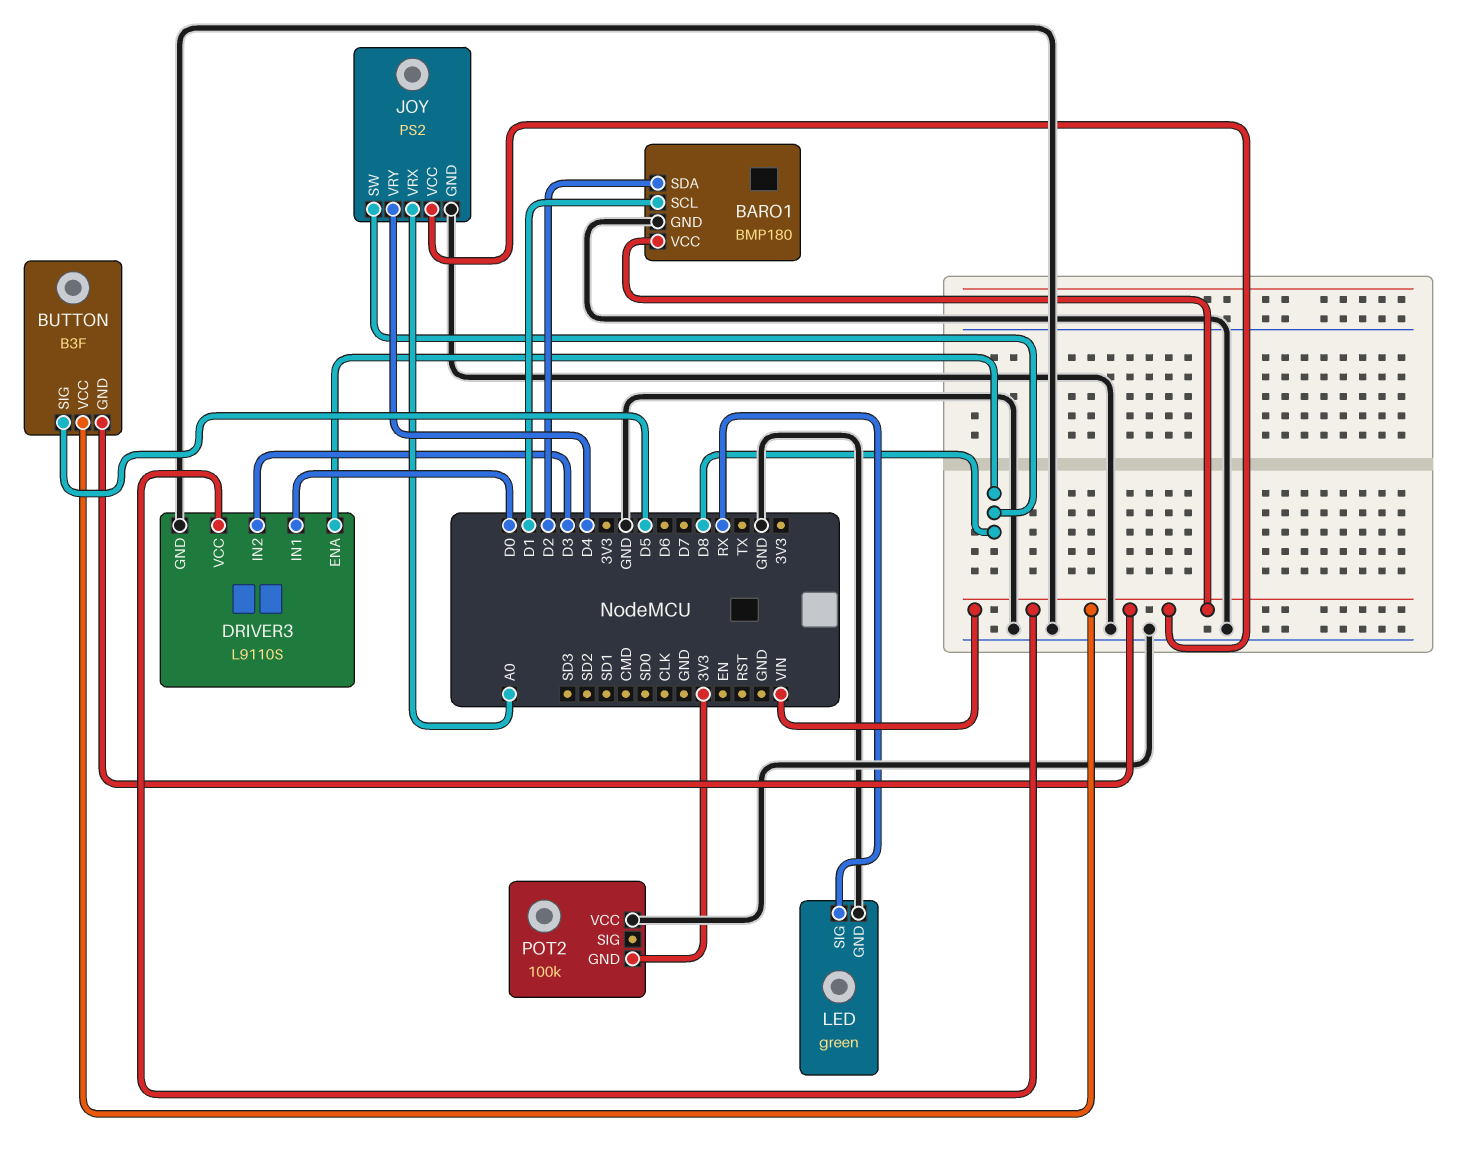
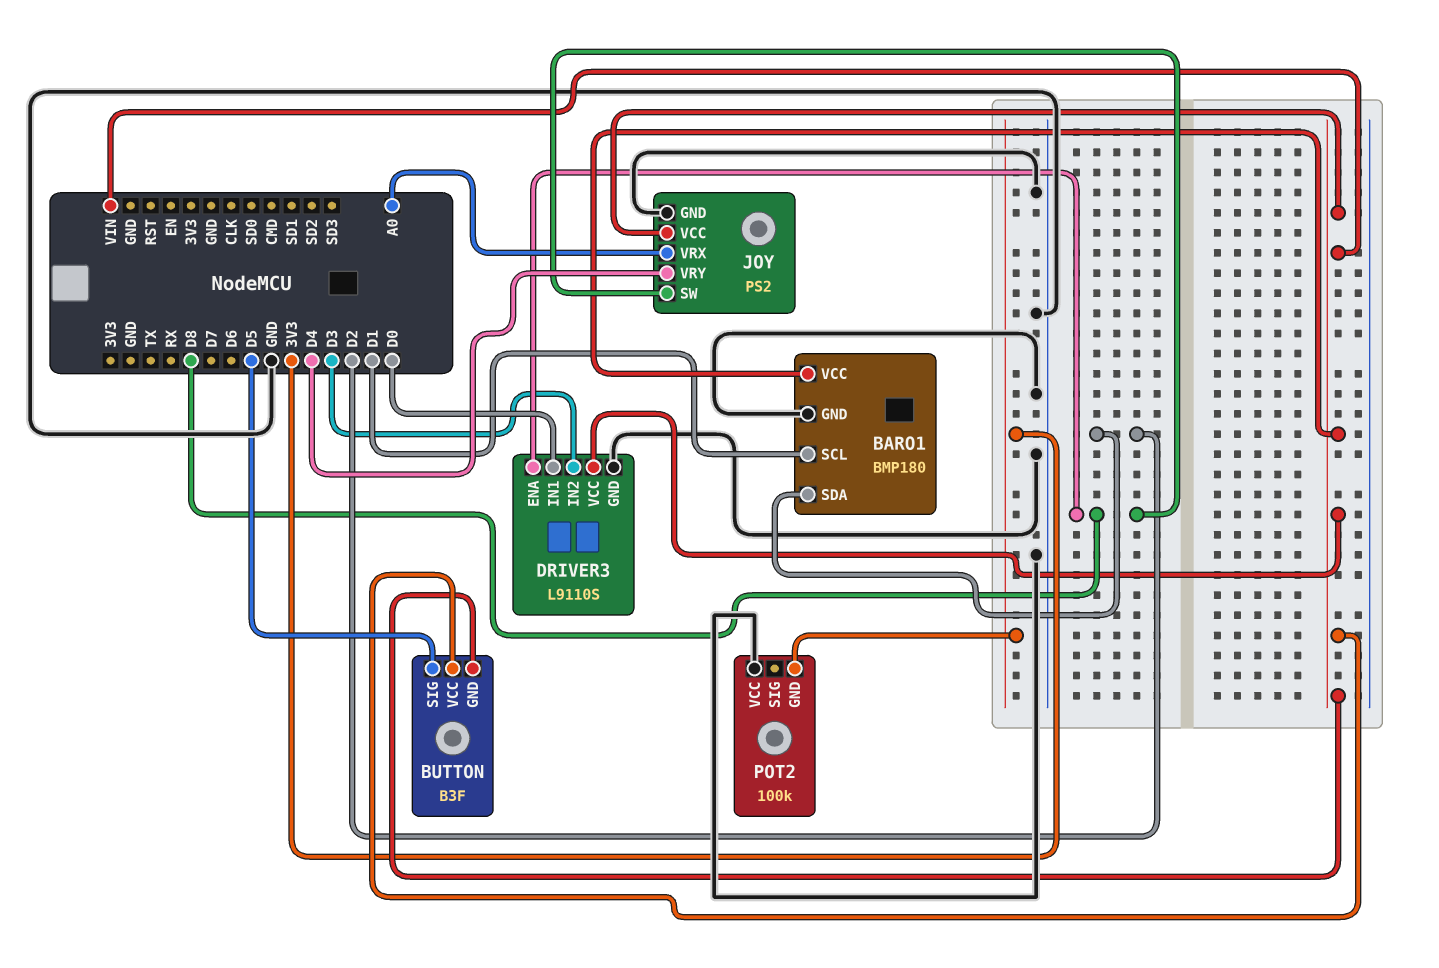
LED: green -> none
LED pin GND: GND -> none
LED pin SIG: RX -> none

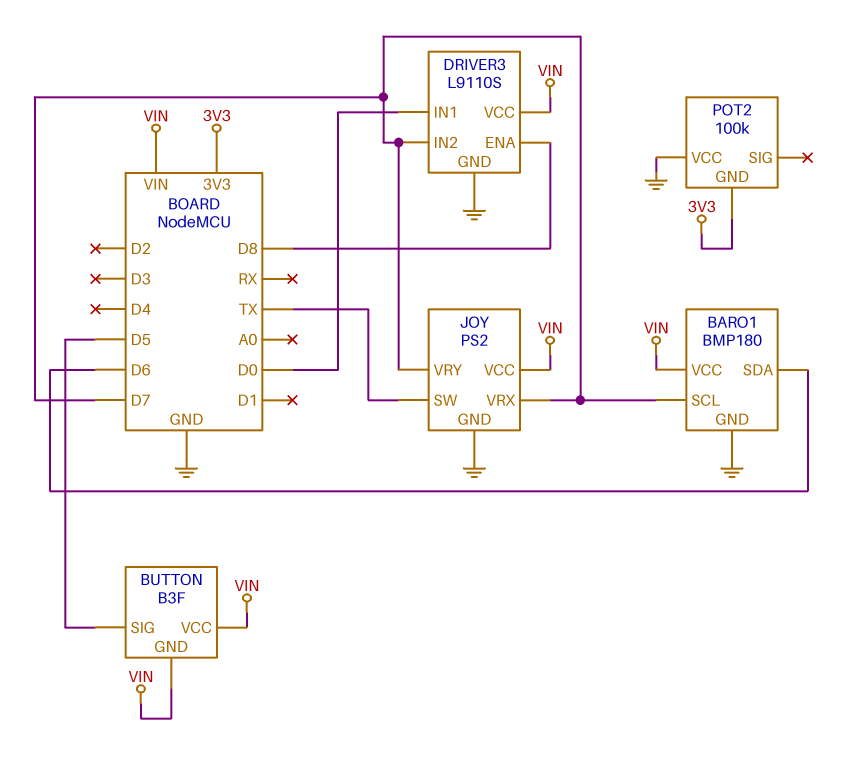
BARO1 pin SCL: D1 -> D7
BARO1 pin SDA: D2 -> D6
DRIVER3 pin IN2: D3 -> D7
JOY pin SW: D8 -> TX
JOY pin VRX: A0 -> D7
JOY pin VRY: D4 -> D7

